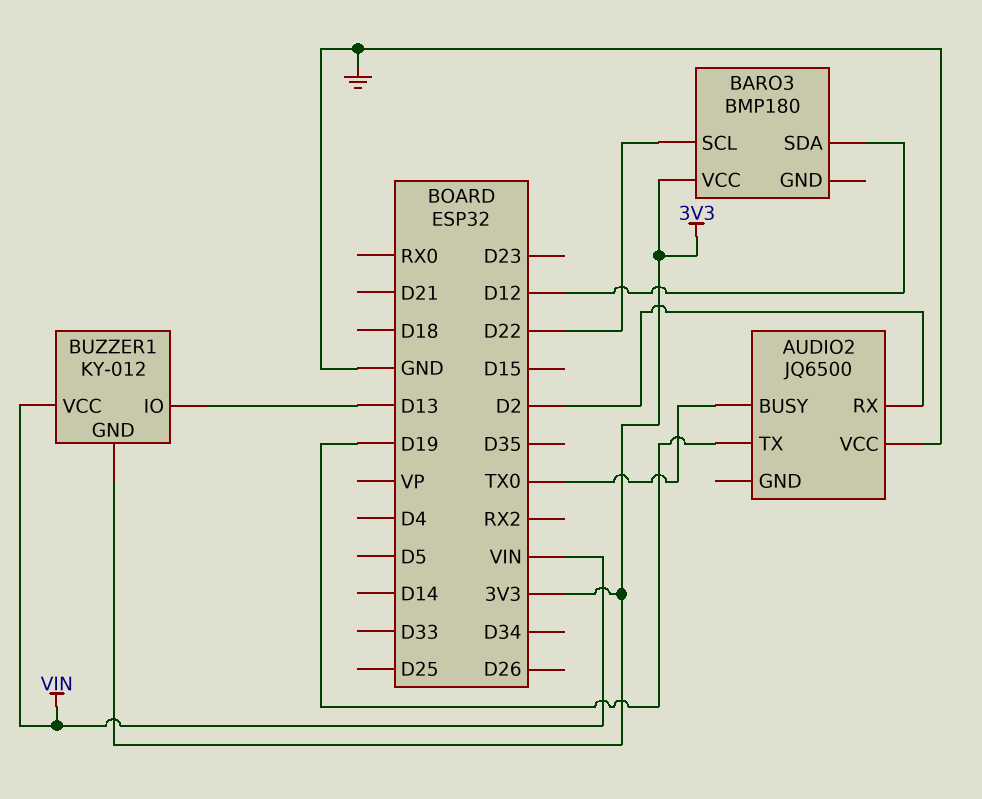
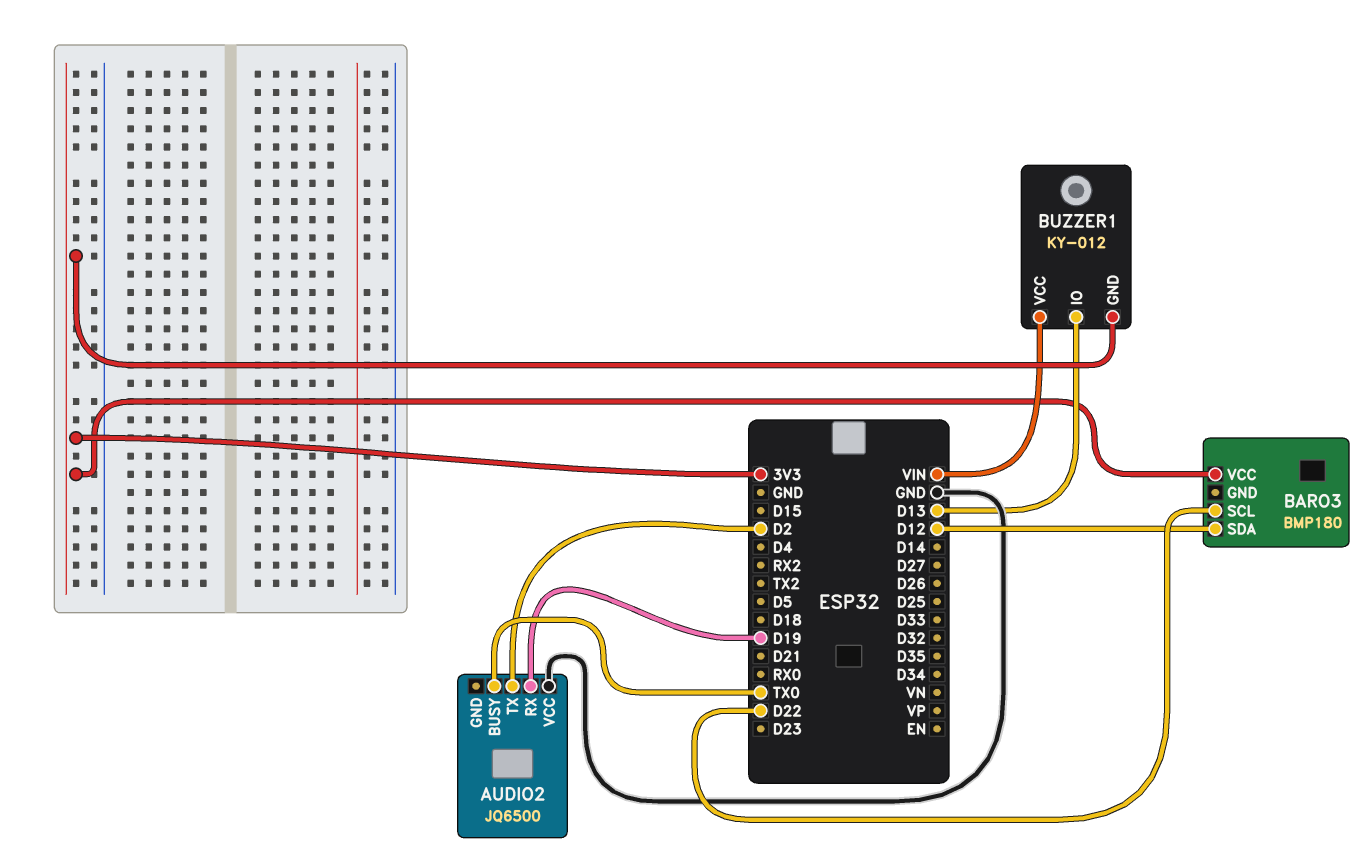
AUDIO2 pin RX: D2 -> D19
AUDIO2 pin TX: D19 -> D2

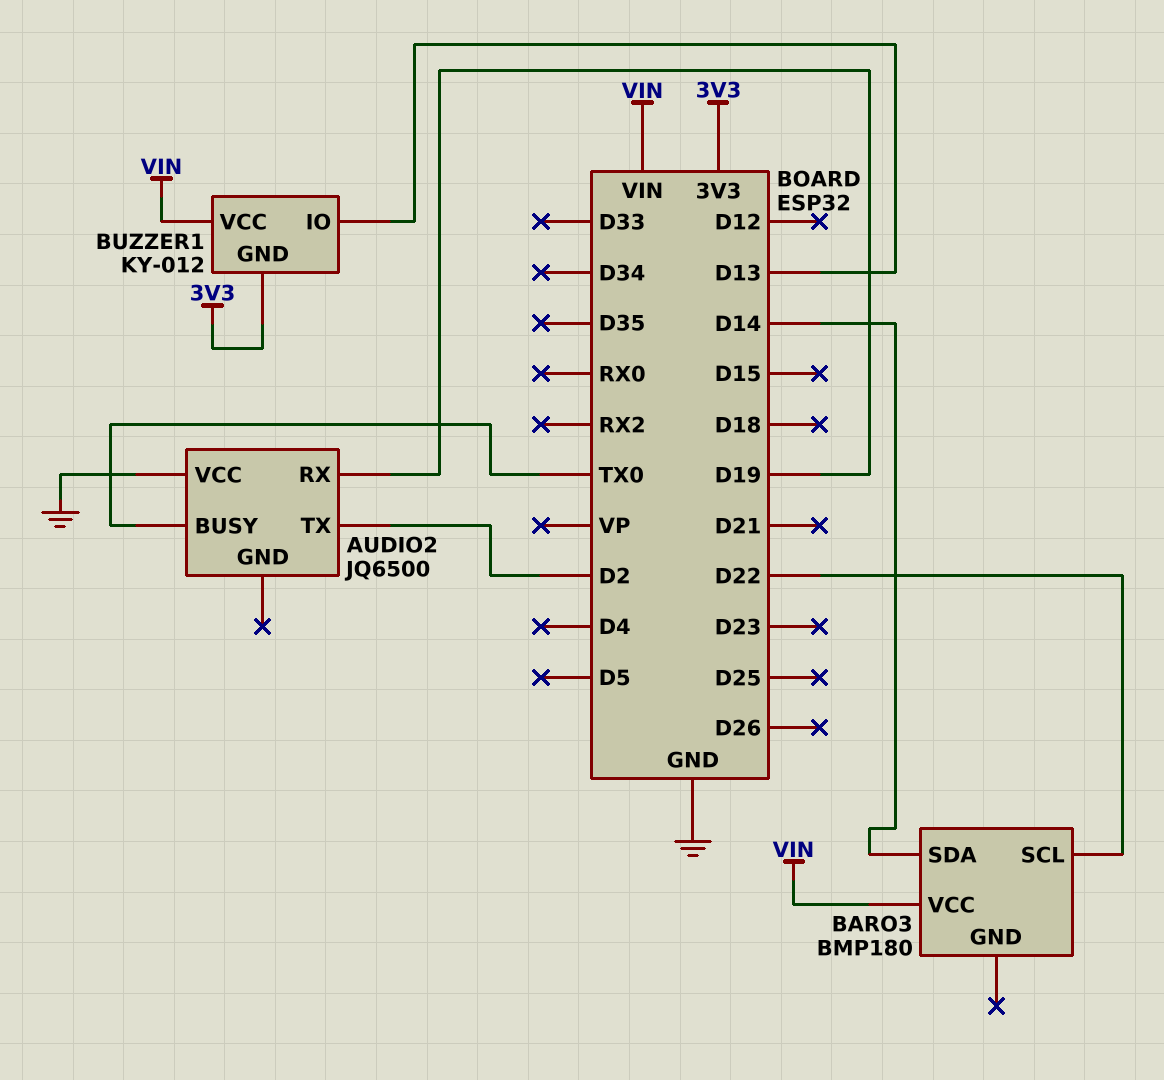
BARO3 pin SDA: D12 -> D14
BARO3 pin VCC: 3V3 -> VIN

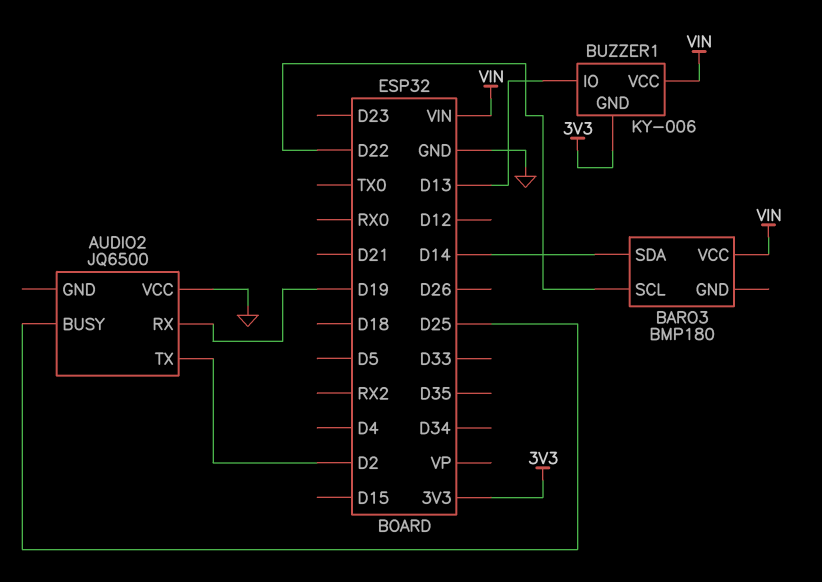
AUDIO2 pin BUSY: TX0 -> D25
BUZZER1: KY-012 -> KY-006

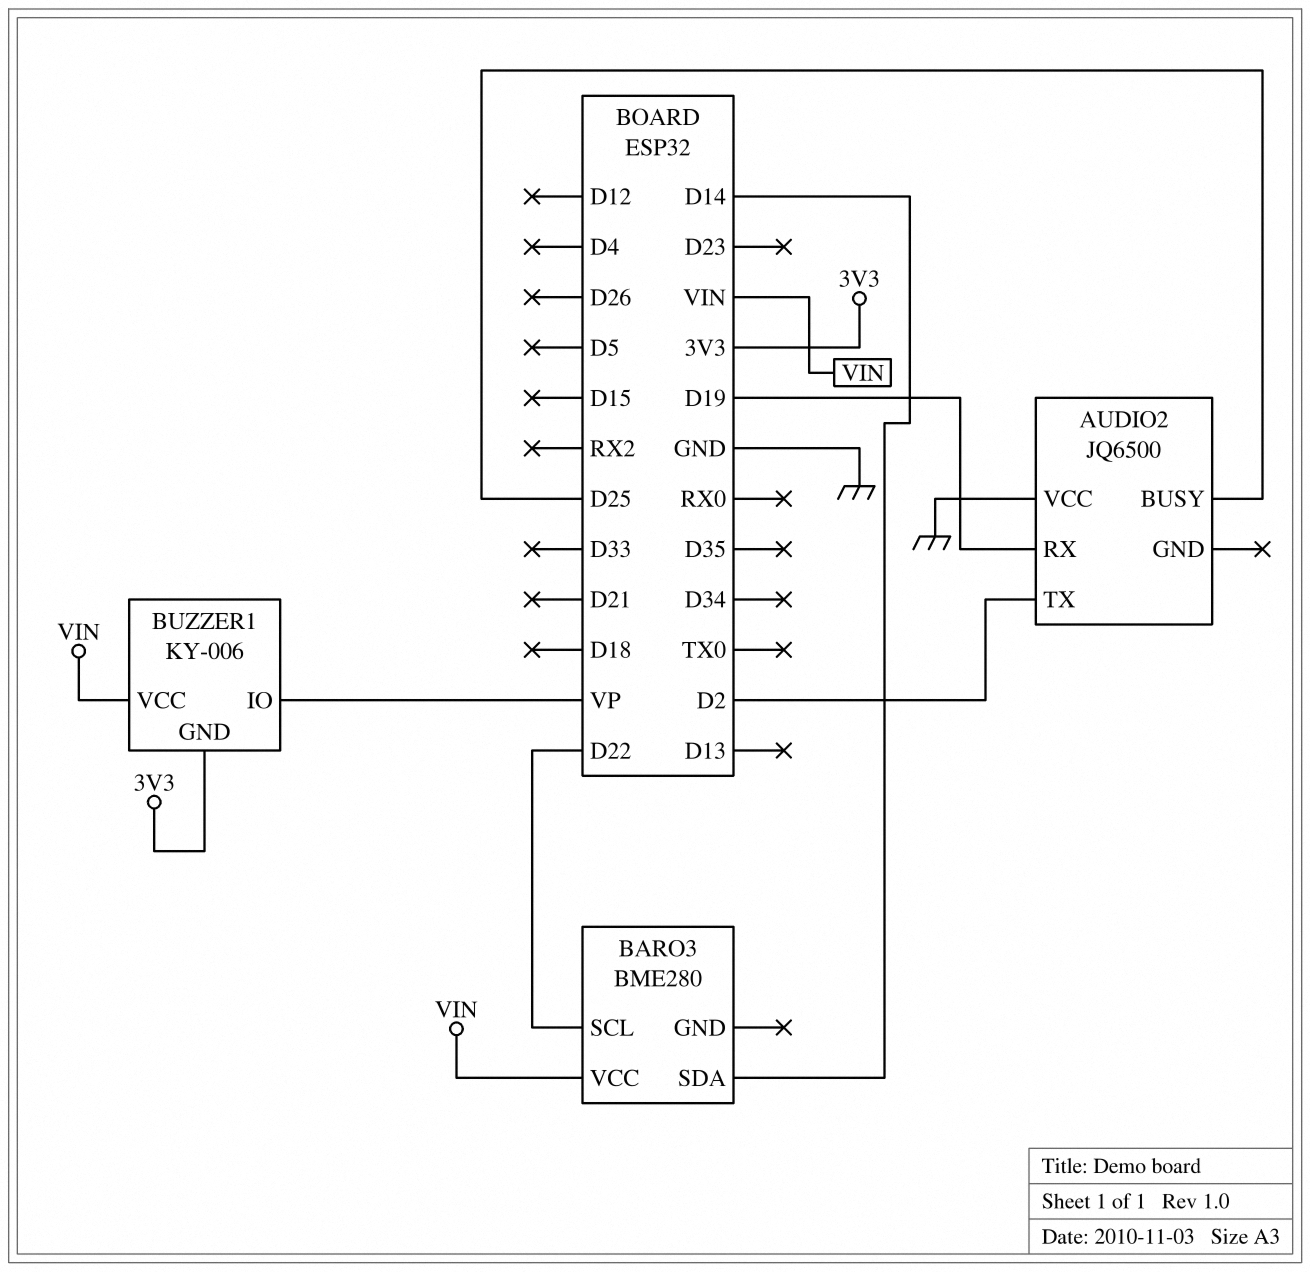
BARO3: BMP180 -> BME280
BUZZER1 pin IO: D13 -> VP

